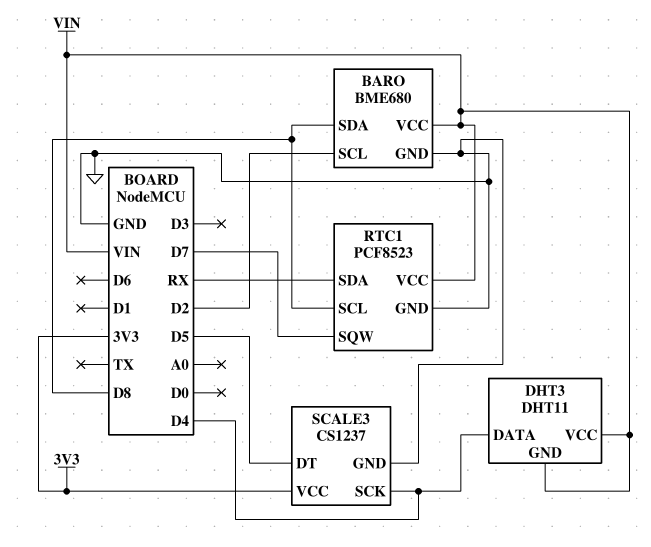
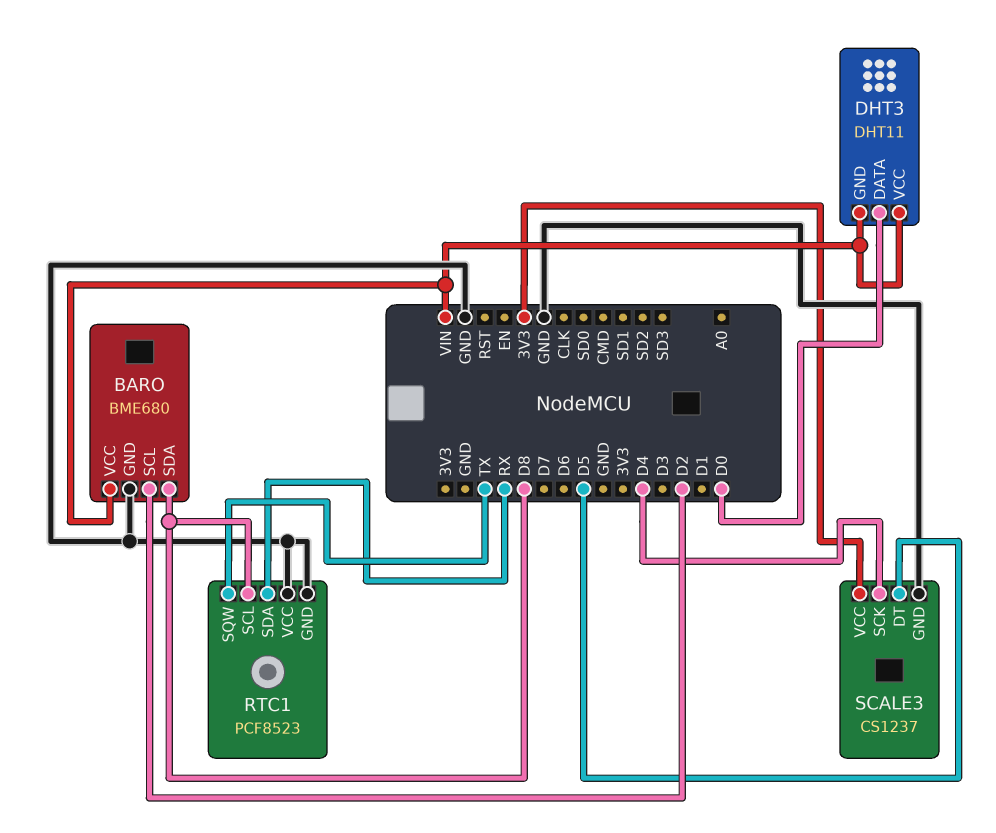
DHT3 pin DATA: D4 -> D0
RTC1 pin SQW: D7 -> TX
RTC1 pin VCC: VIN -> GND

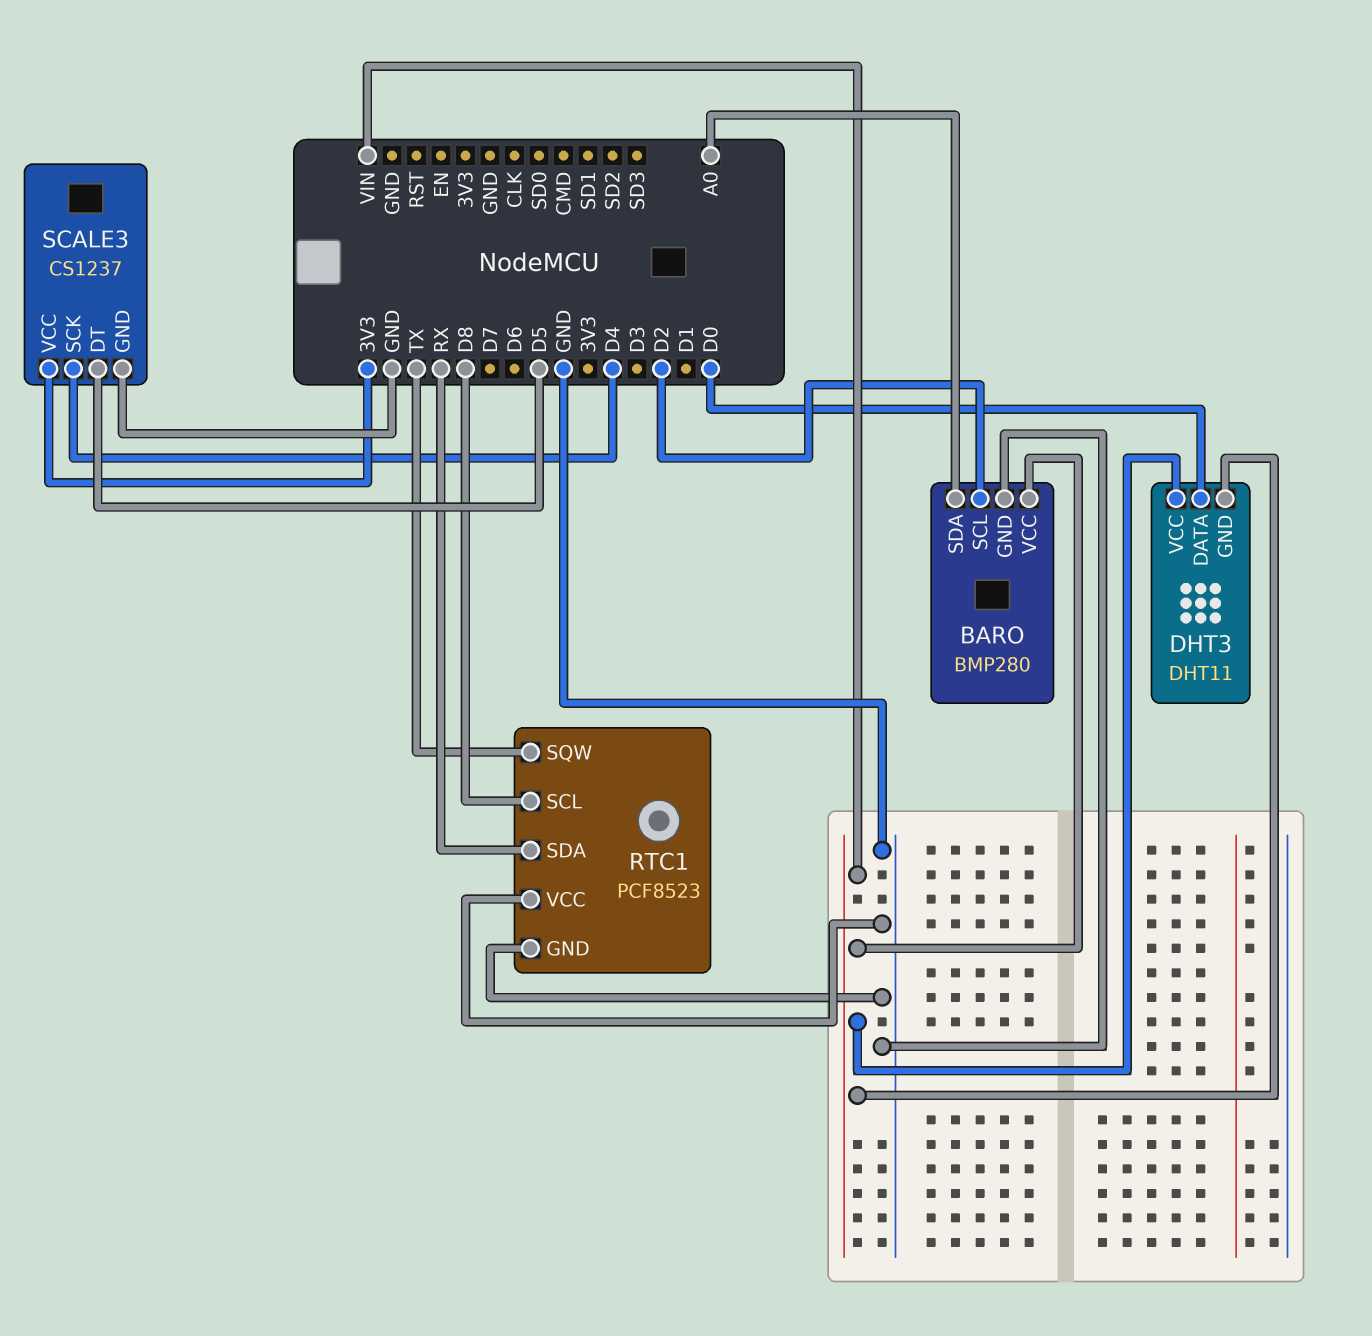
BARO: BME680 -> BMP280
BARO pin SDA: D8 -> A0

